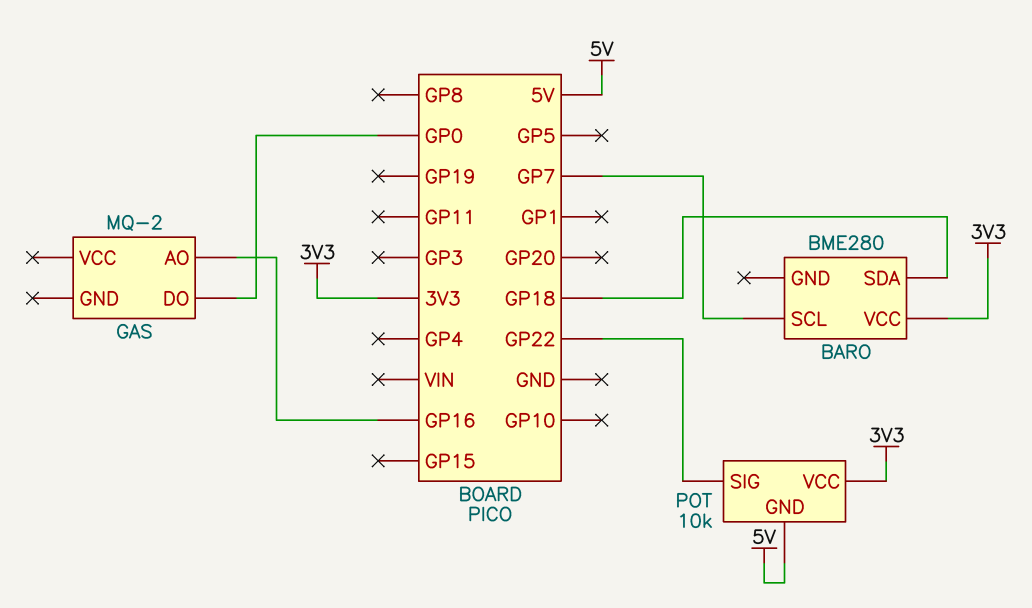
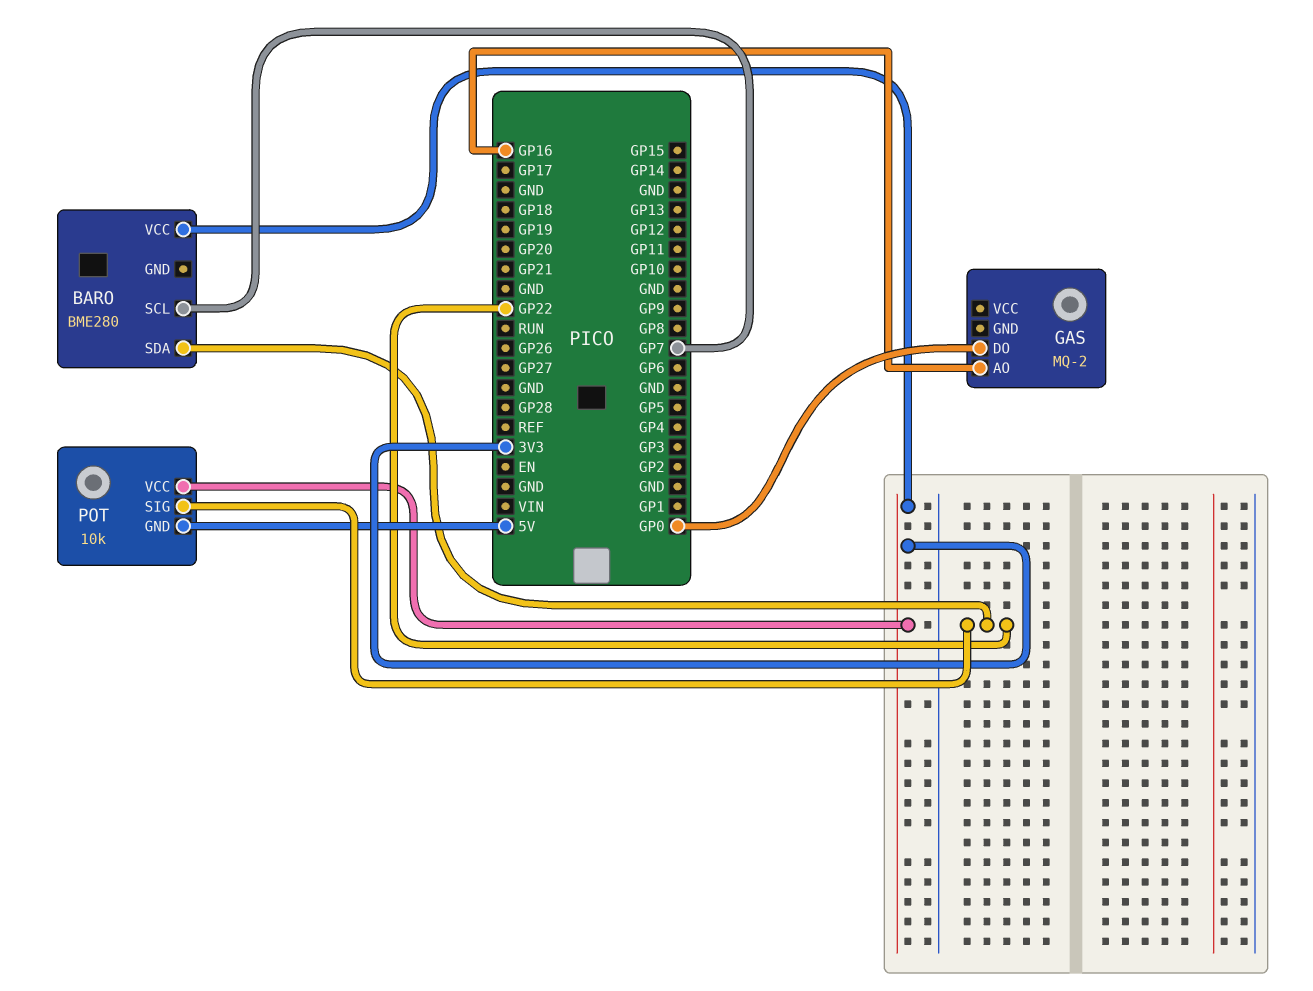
BARO pin SDA: GP18 -> GP22

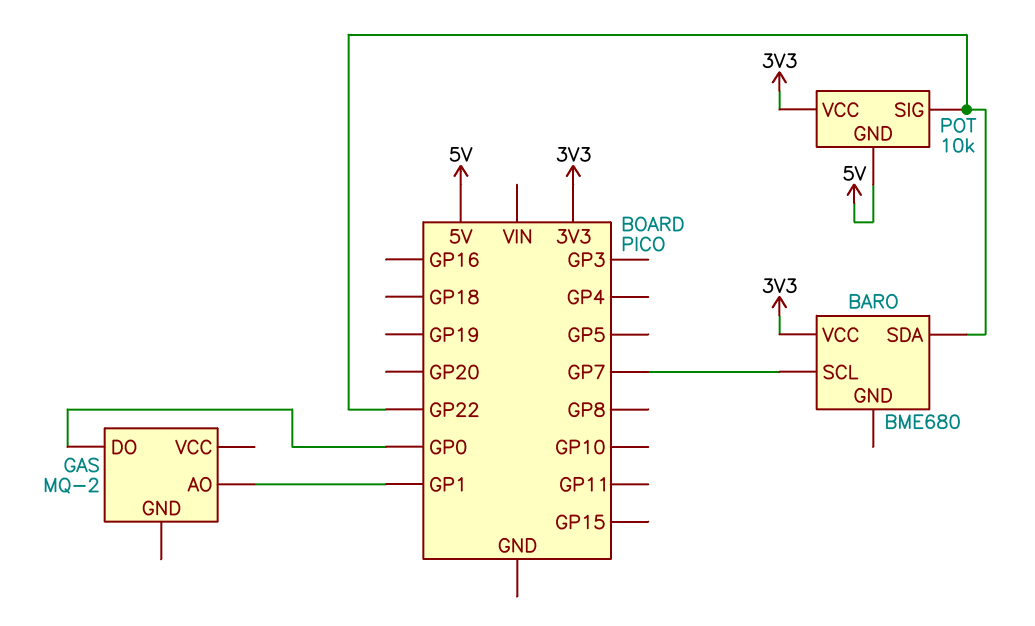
BARO: BME280 -> BME680
GAS pin AO: GP16 -> GP1

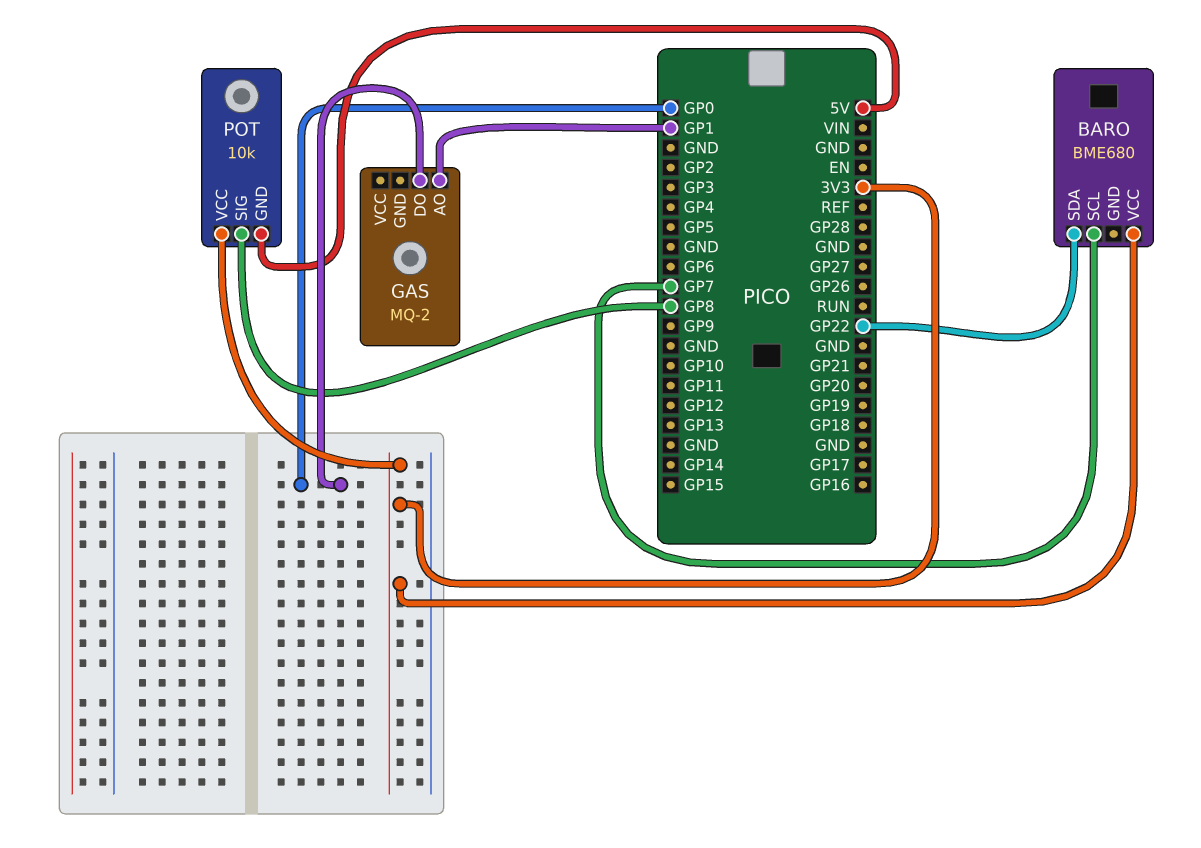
POT pin SIG: GP22 -> GP8

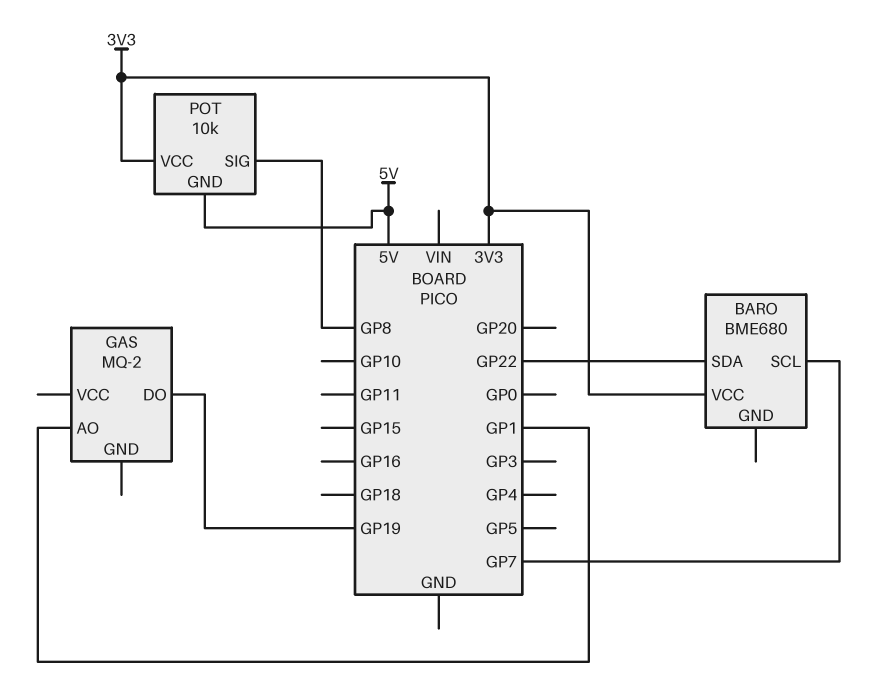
GAS pin DO: GP0 -> GP19

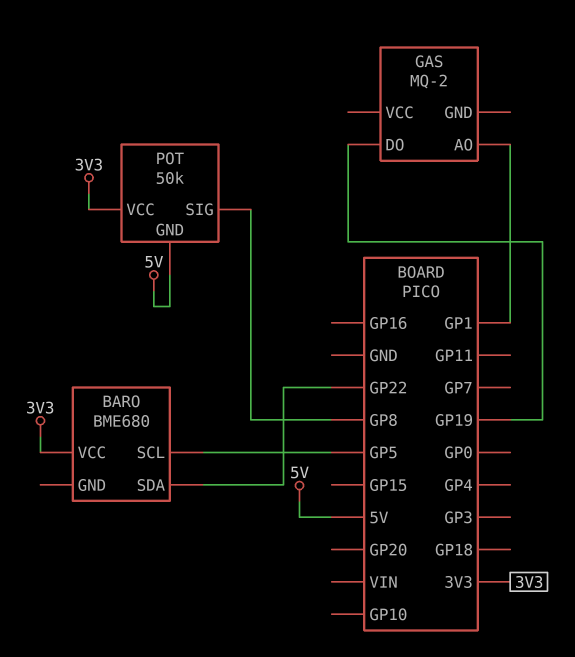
BARO pin SCL: GP7 -> GP5
POT: 10k -> 50k

